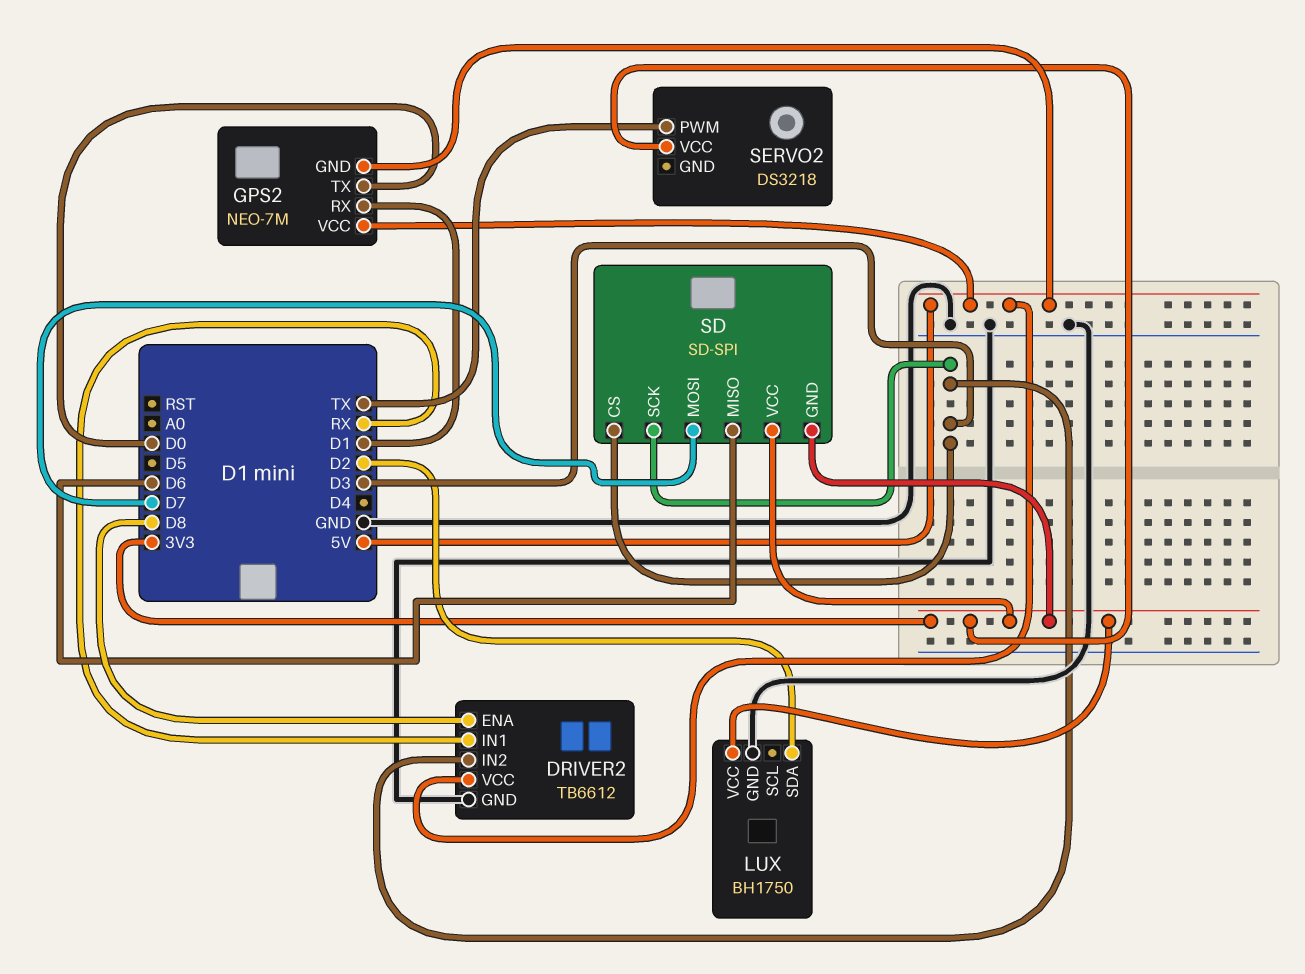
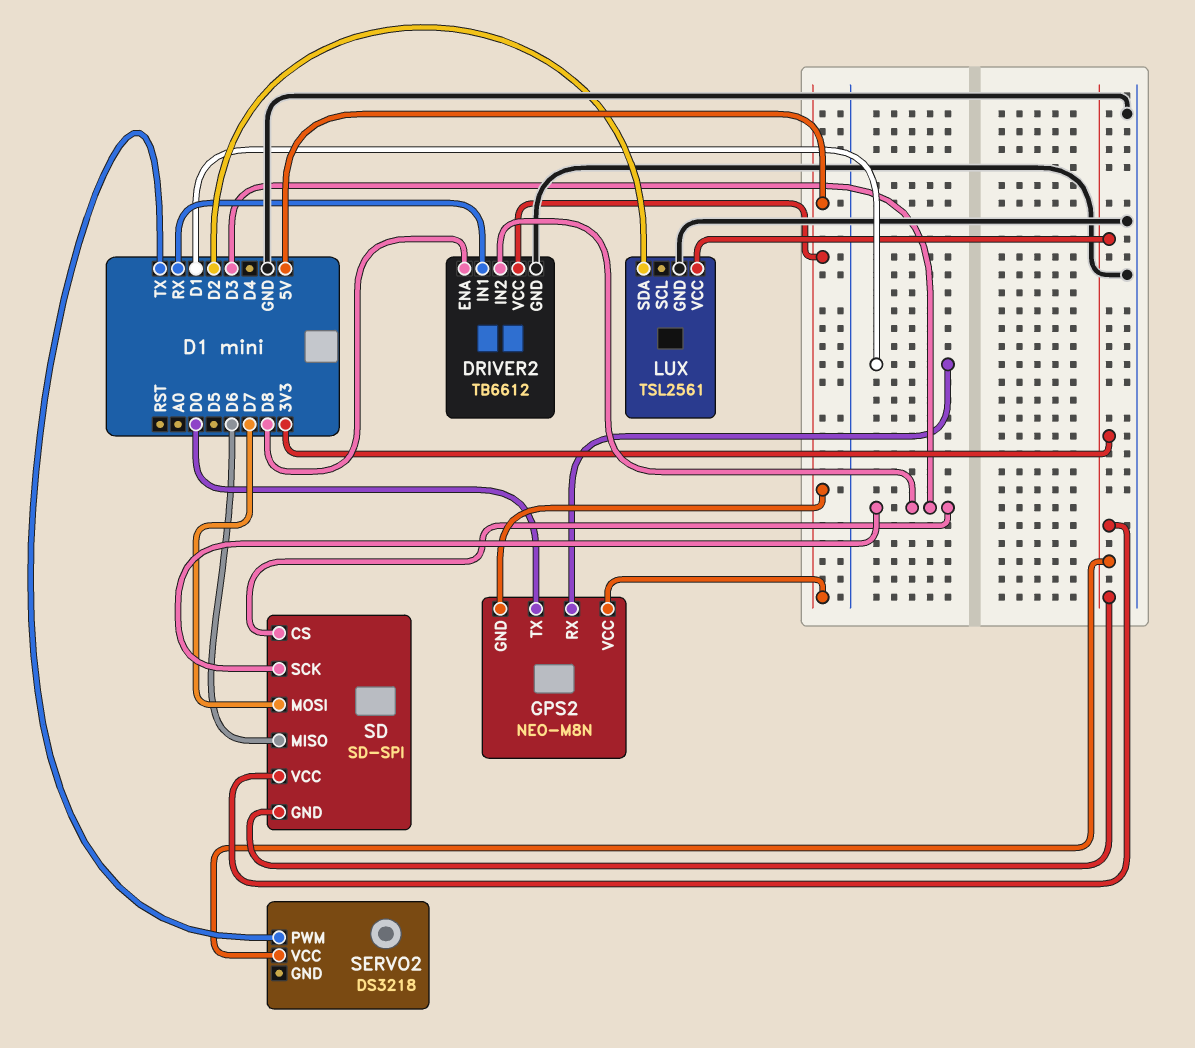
GPS2: NEO-7M -> NEO-M8N
LUX: BH1750 -> TSL2561

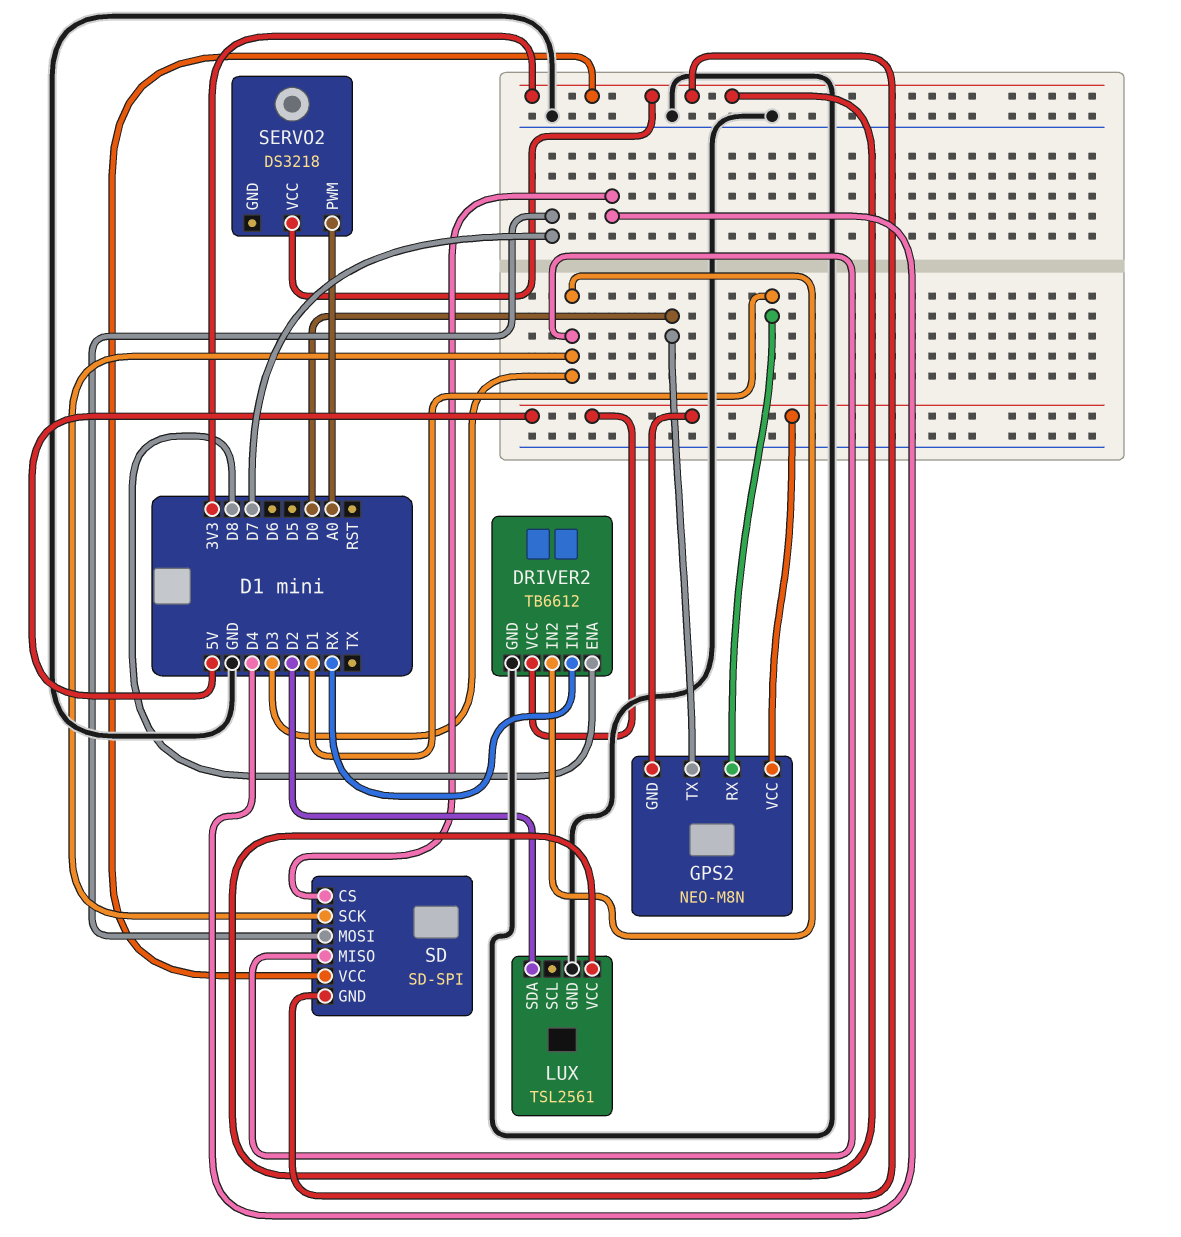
SD pin CS: D3 -> D4
SD pin MISO: D6 -> D3
SERVO2 pin PWM: TX -> A0

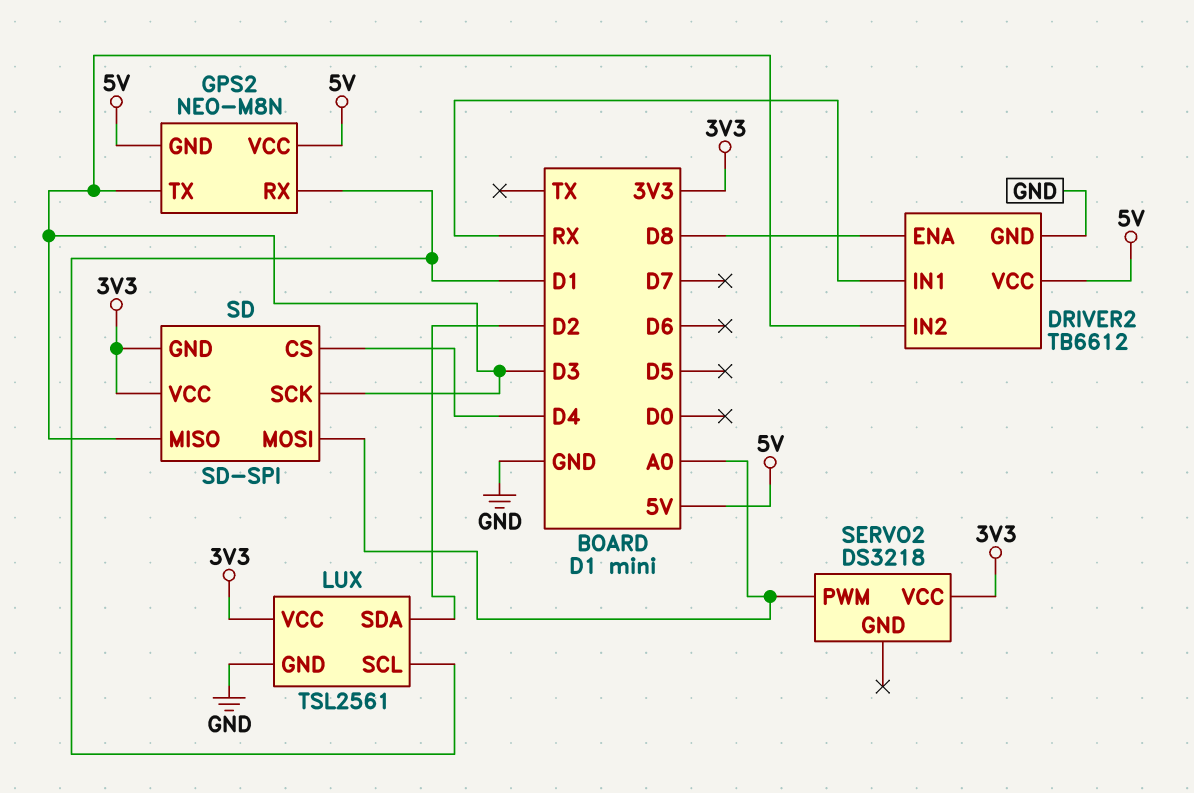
GPS2 pin TX: D0 -> D3
LUX pin SCL: none -> D1
SD pin MOSI: D7 -> A0

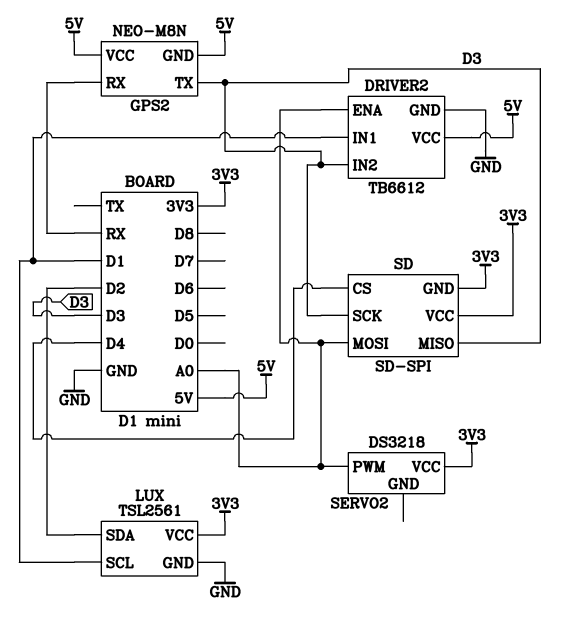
DRIVER2 pin ENA: D8 -> A0
DRIVER2 pin IN1: RX -> D1
GPS2 pin RX: D1 -> RX

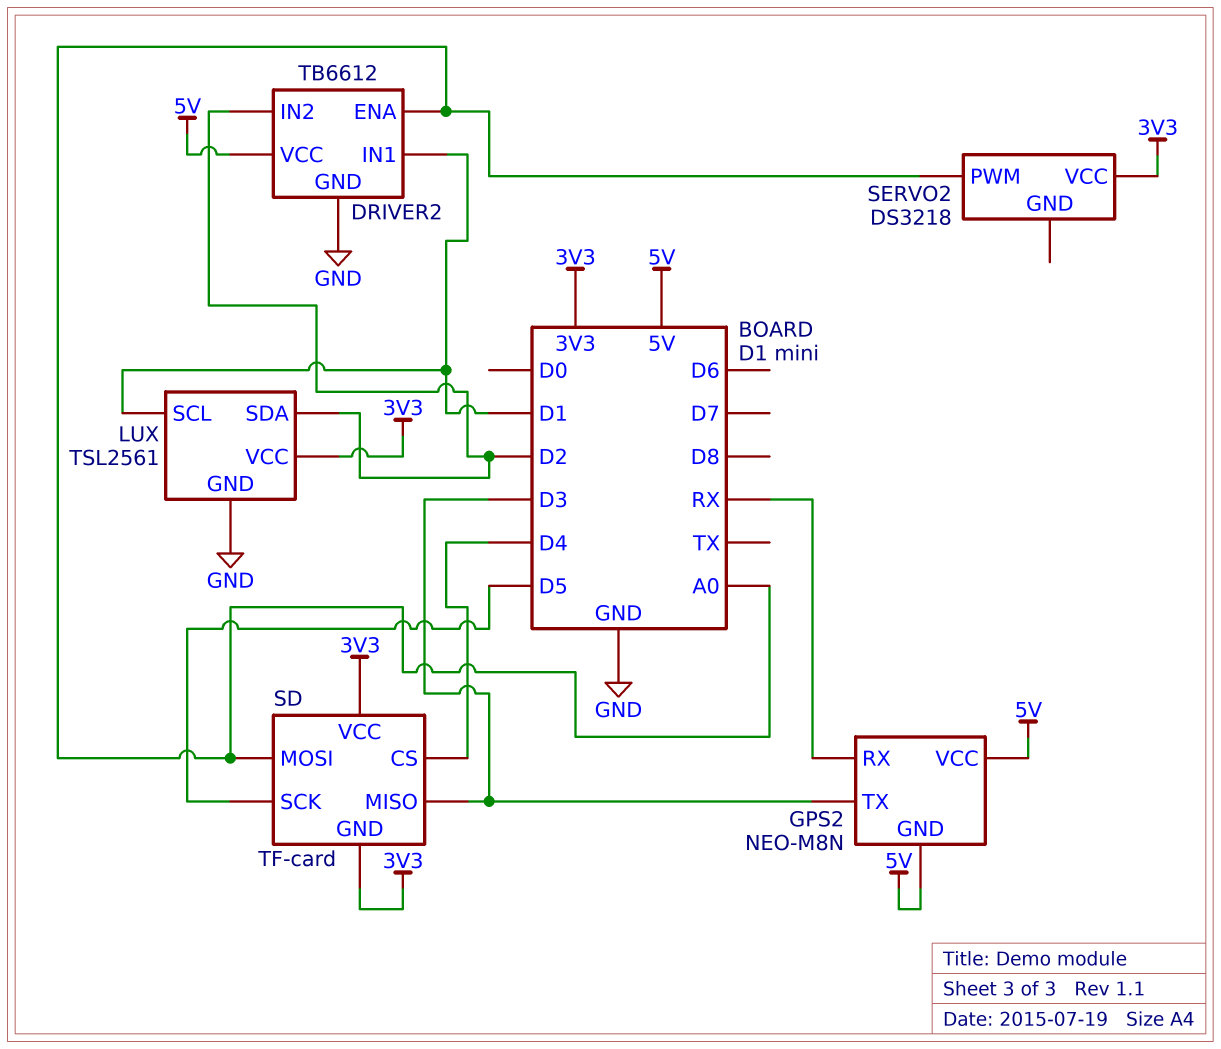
DRIVER2 pin IN2: D3 -> D2
SD: SD-SPI -> TF-card
SD pin SCK: D3 -> D5

